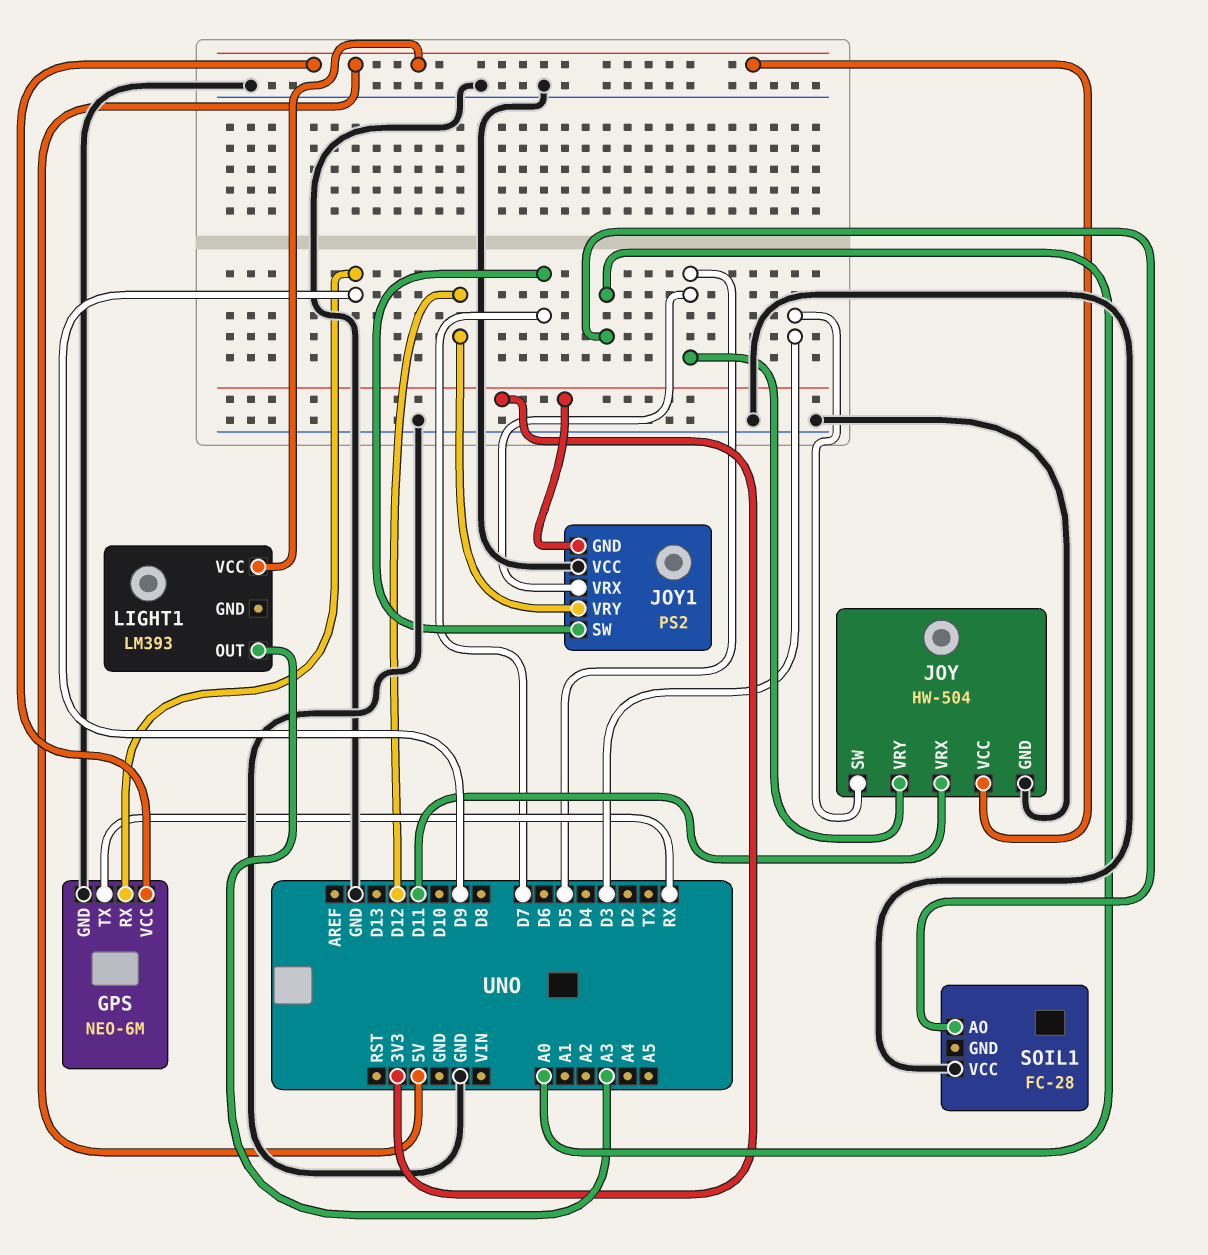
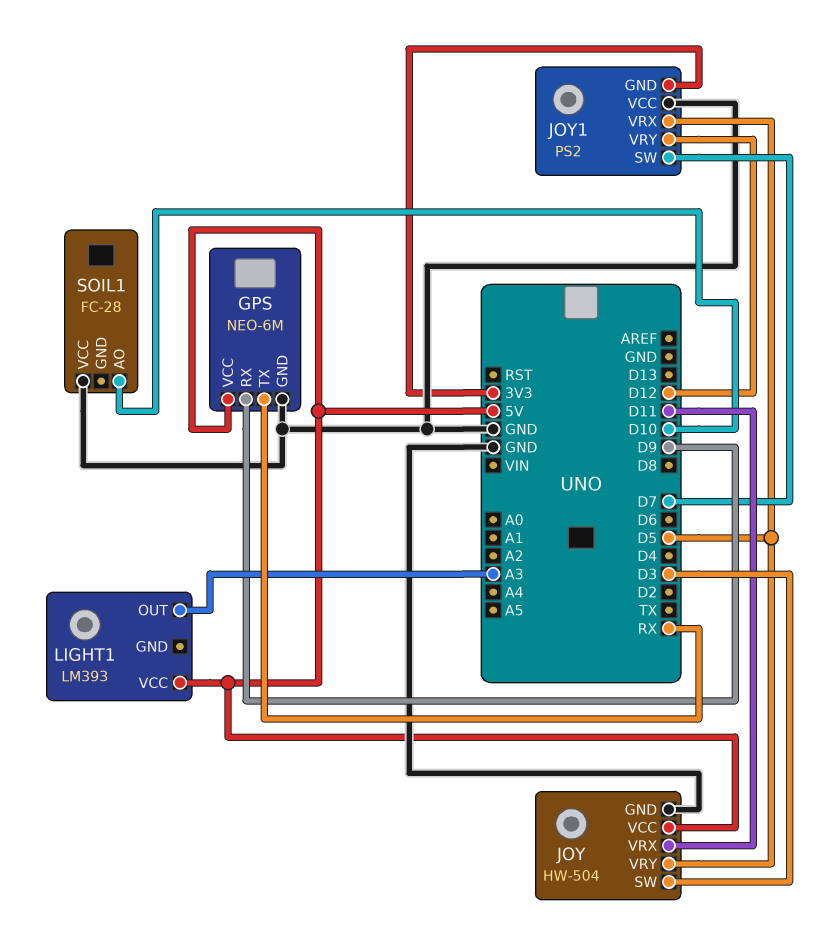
SOIL1 pin AO: A0 -> D10

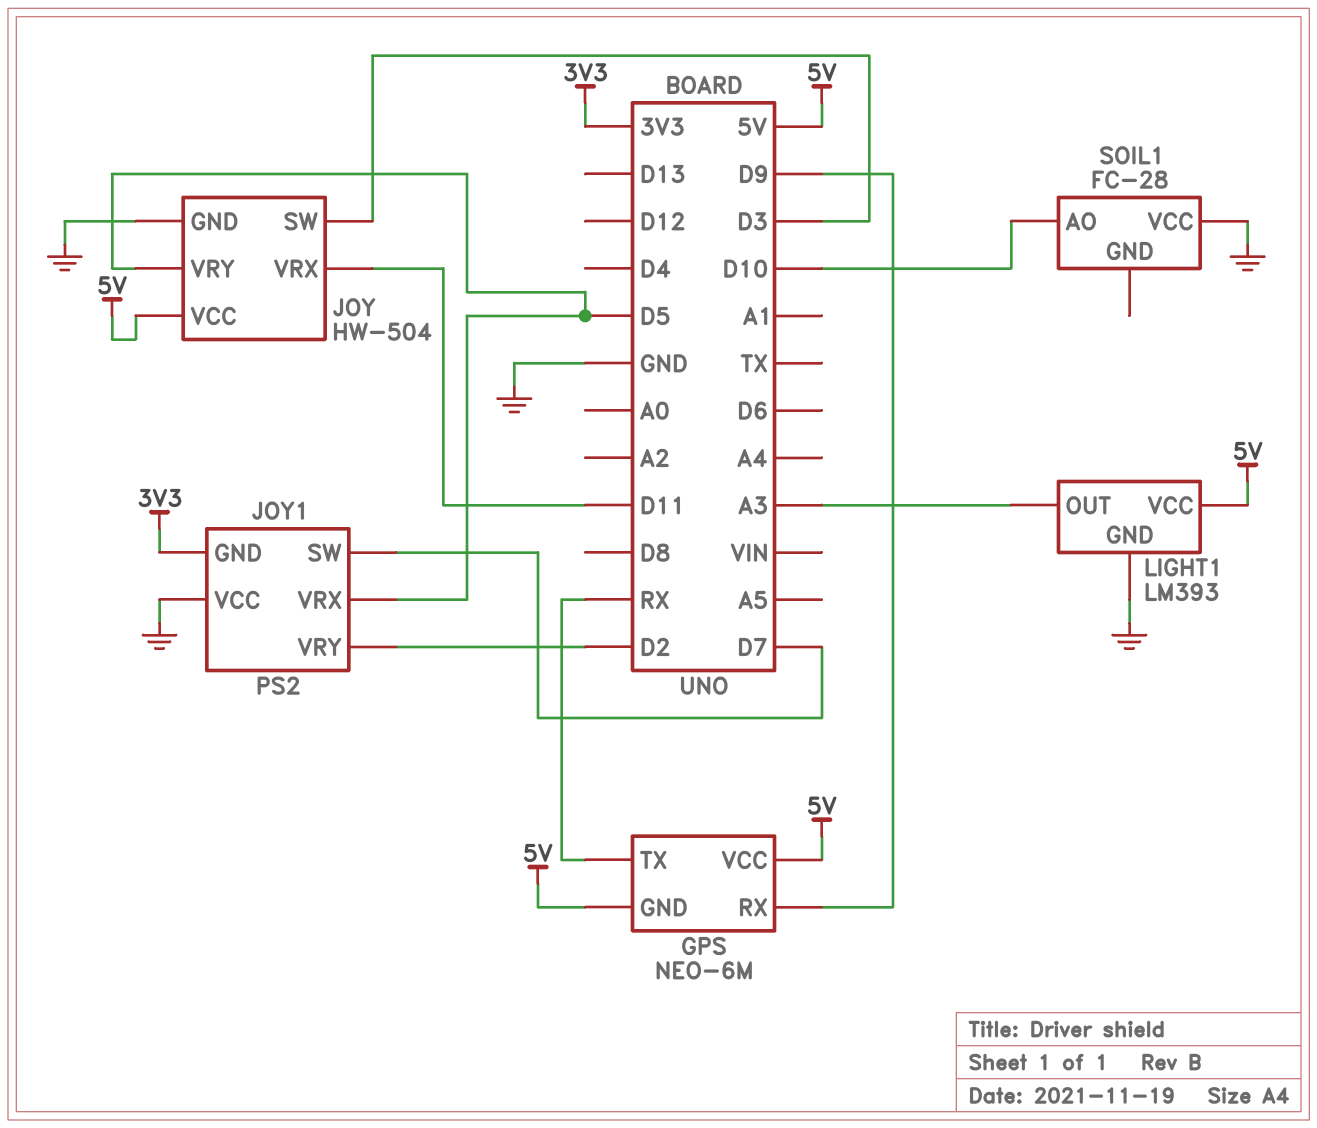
GPS pin GND: GND -> 5V
JOY1 pin VRY: D12 -> D2
LIGHT1 pin GND: none -> GND

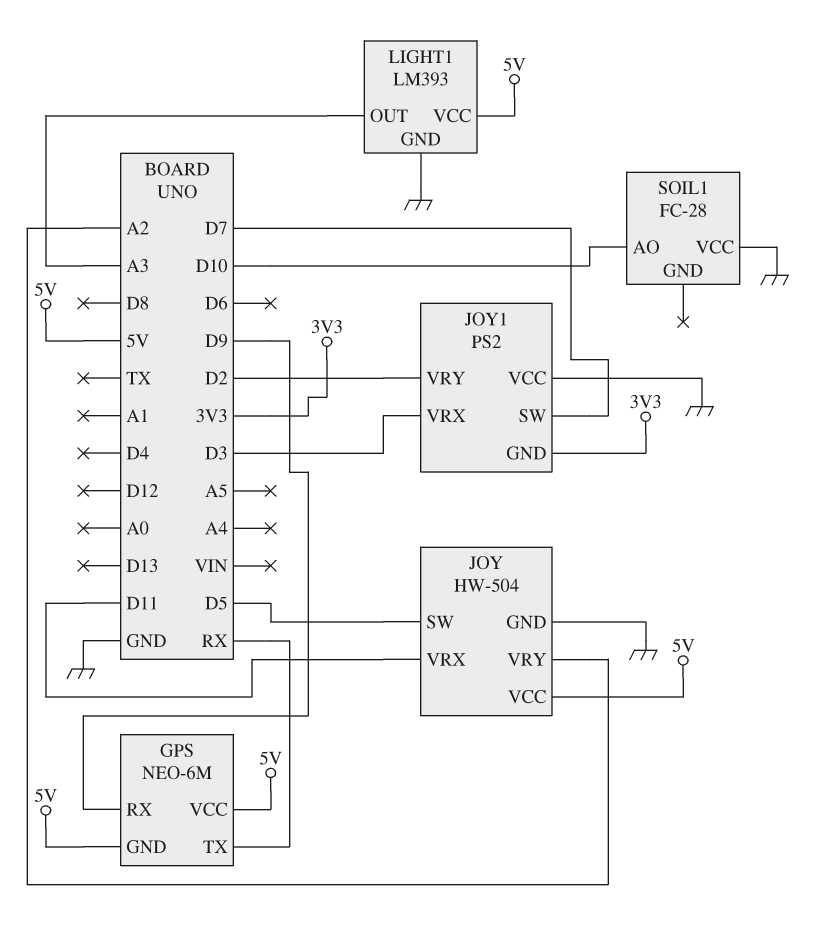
JOY pin SW: D3 -> D5
JOY pin VRY: D5 -> A2
JOY1 pin VRX: D5 -> D3

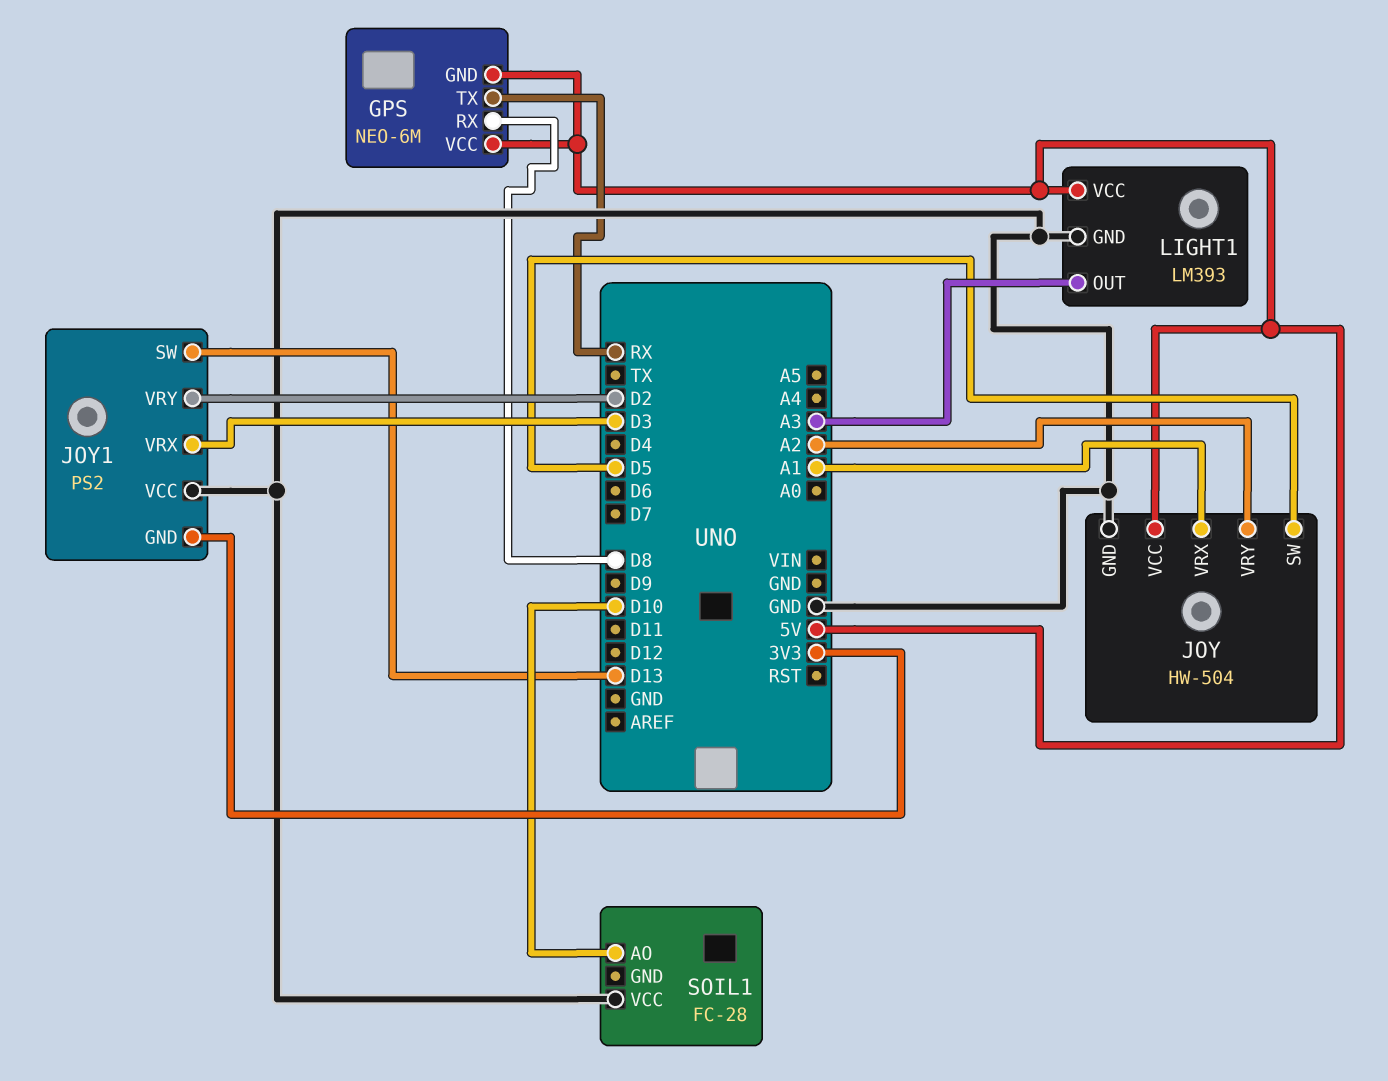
GPS pin RX: D9 -> D8
JOY pin VRX: D11 -> A1
JOY1 pin SW: D7 -> D13

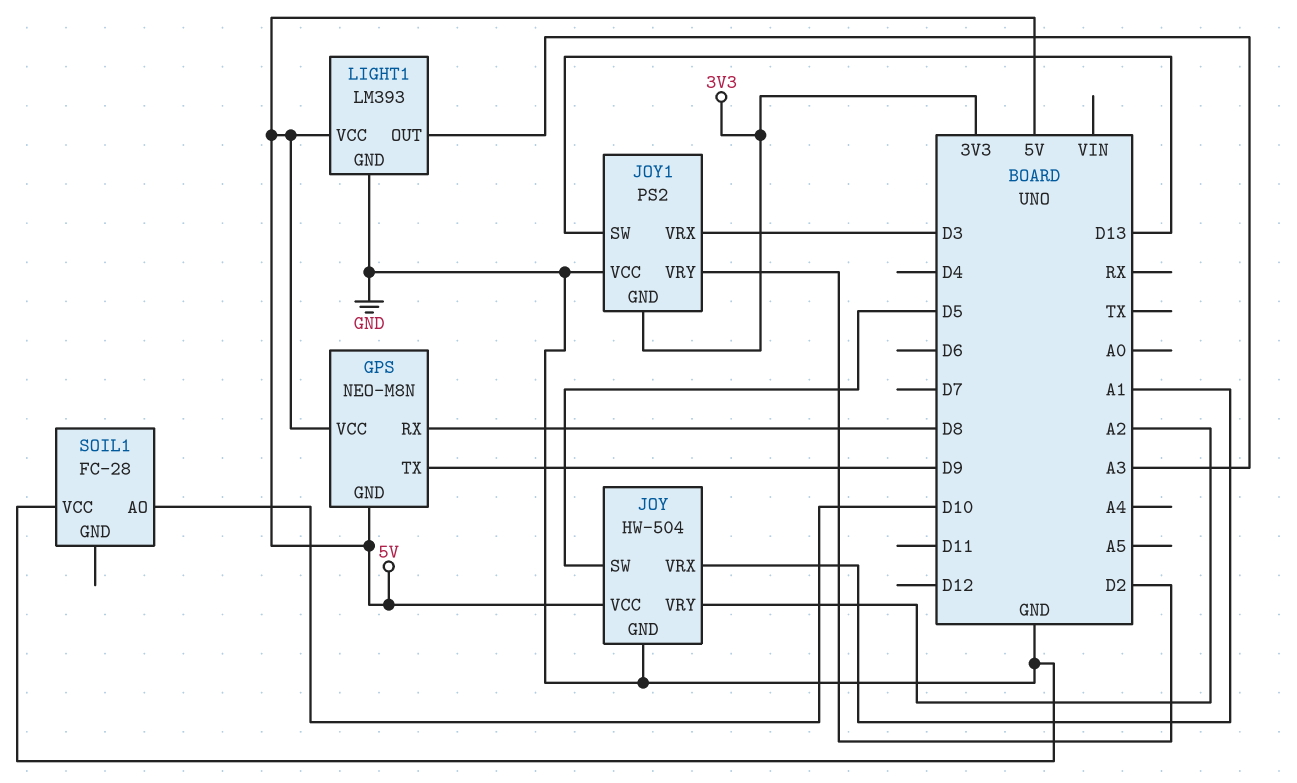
GPS: NEO-6M -> NEO-M8N
GPS pin TX: RX -> D9

